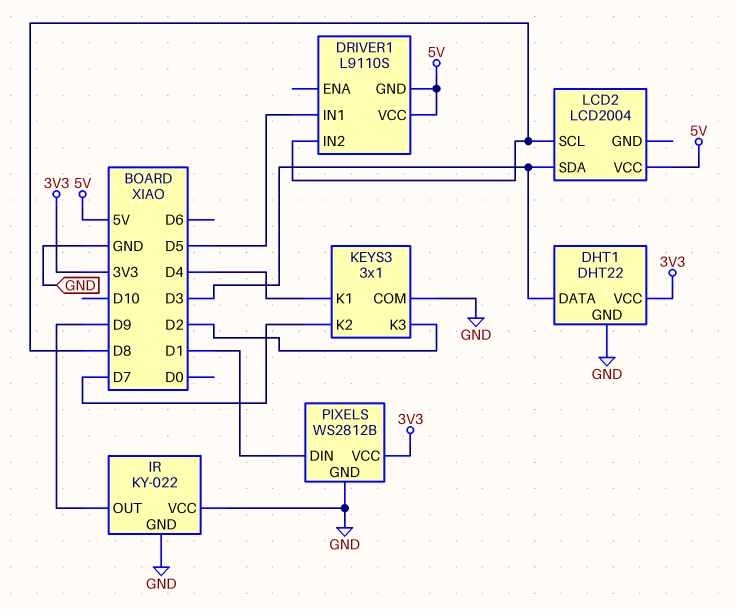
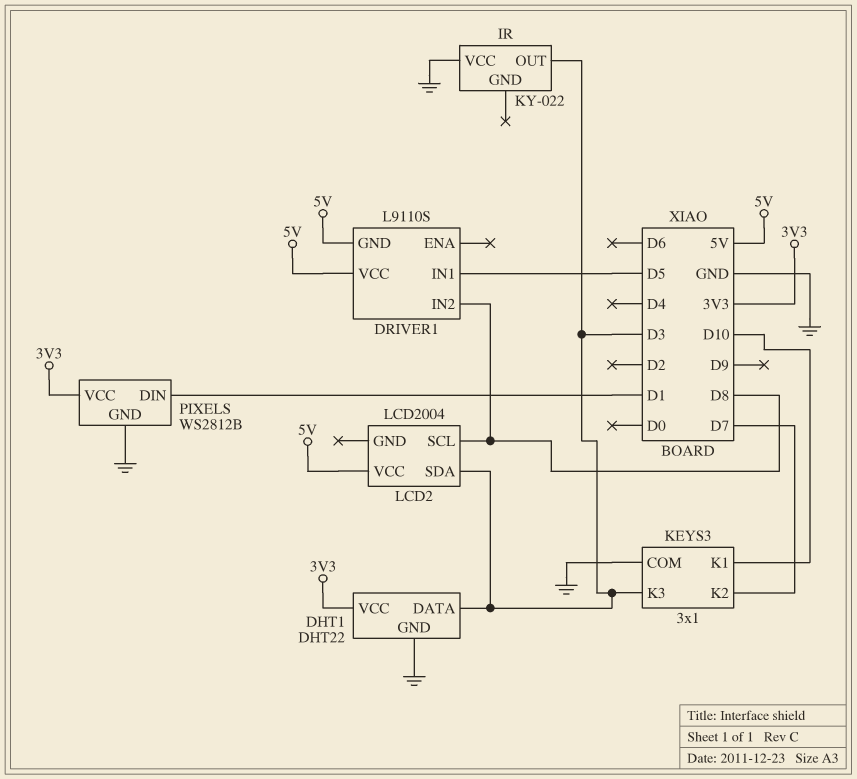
IR pin GND: GND -> none
IR pin OUT: D9 -> D3
KEYS3 pin K1: D4 -> D10
KEYS3 pin K3: D2 -> D3

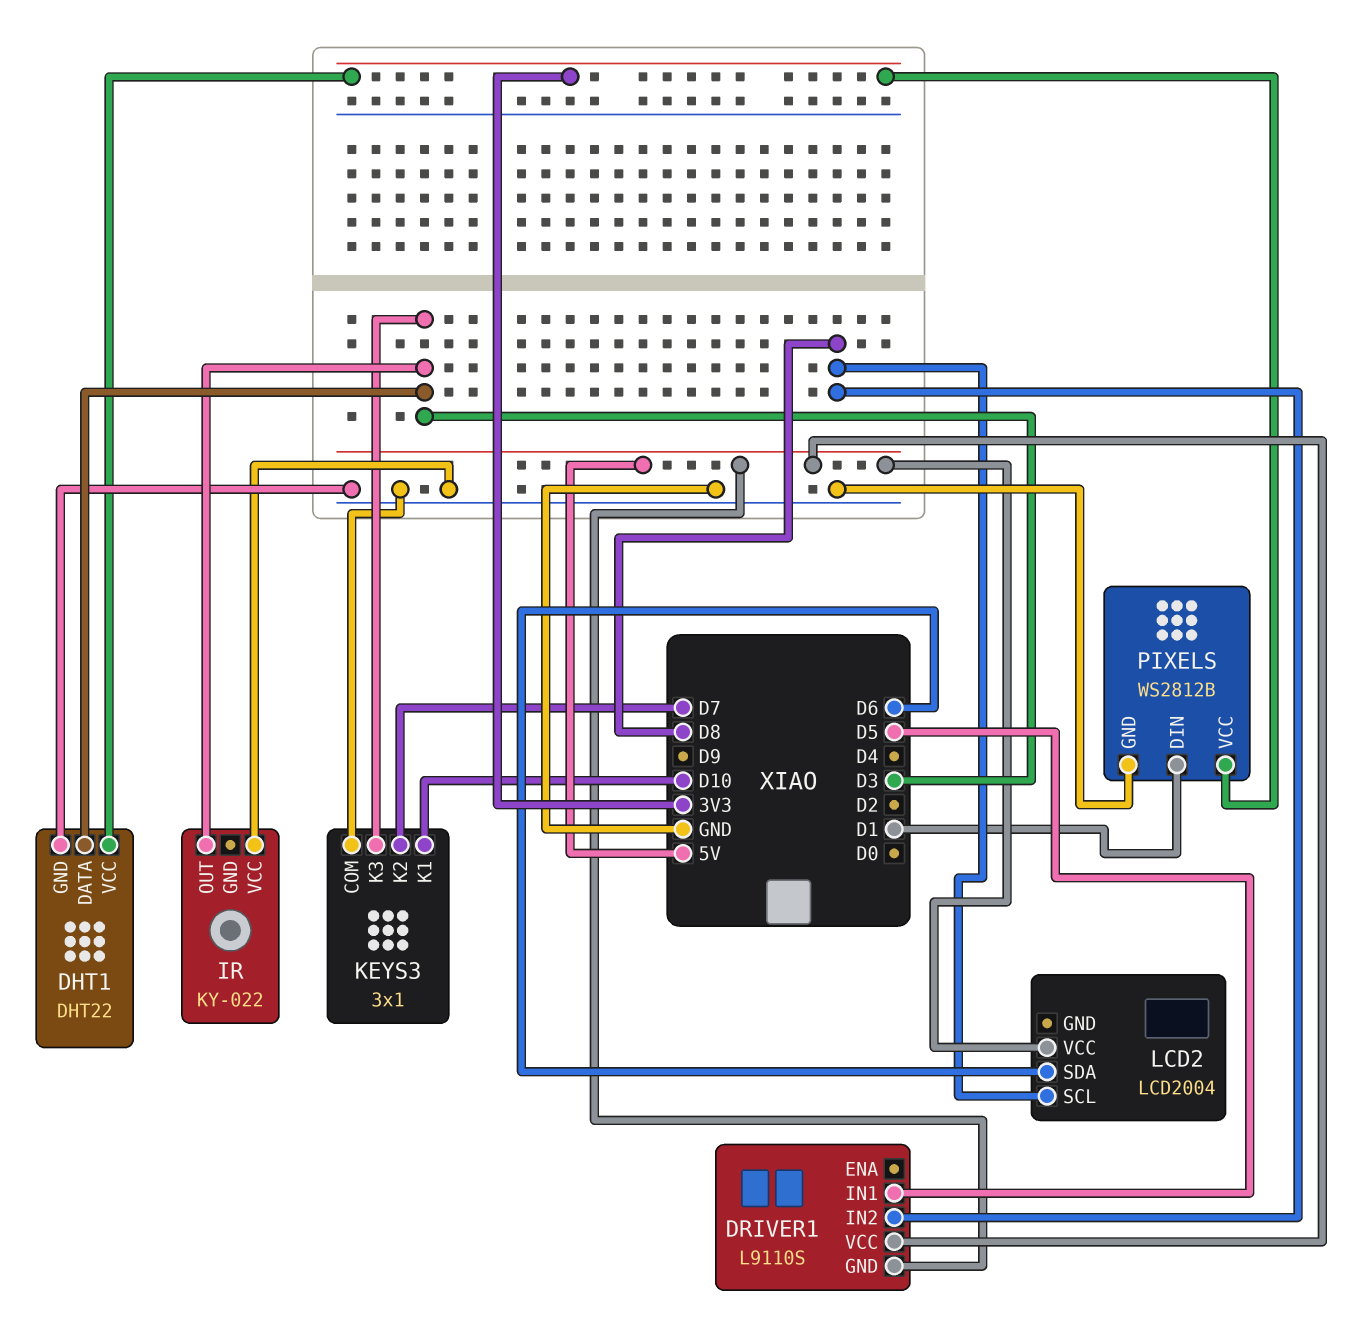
LCD2 pin SDA: D3 -> D6

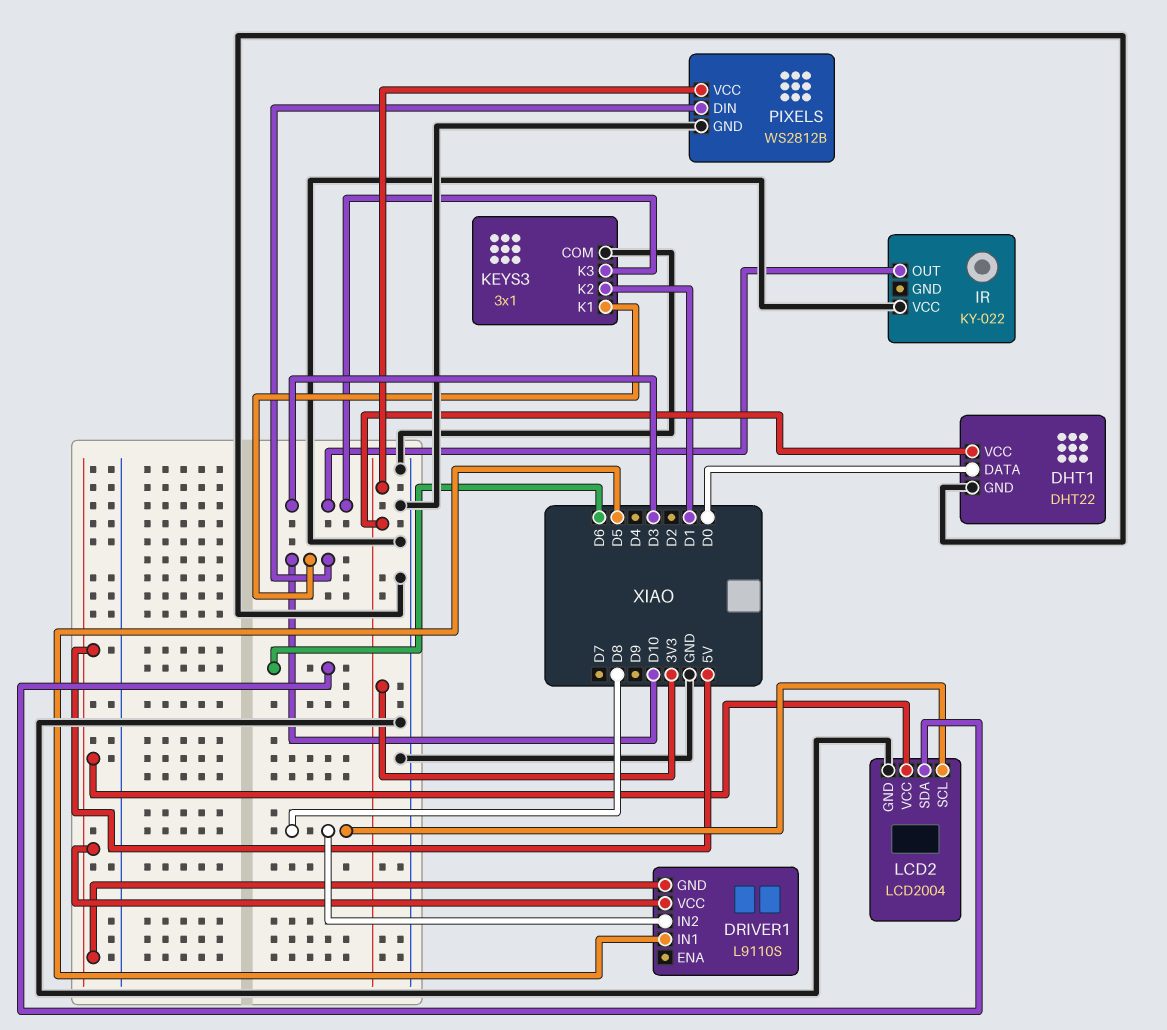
DHT1 pin DATA: D3 -> D0
KEYS3 pin K2: D7 -> D1
LCD2 pin GND: none -> GND
PIXELS pin DIN: D1 -> D10

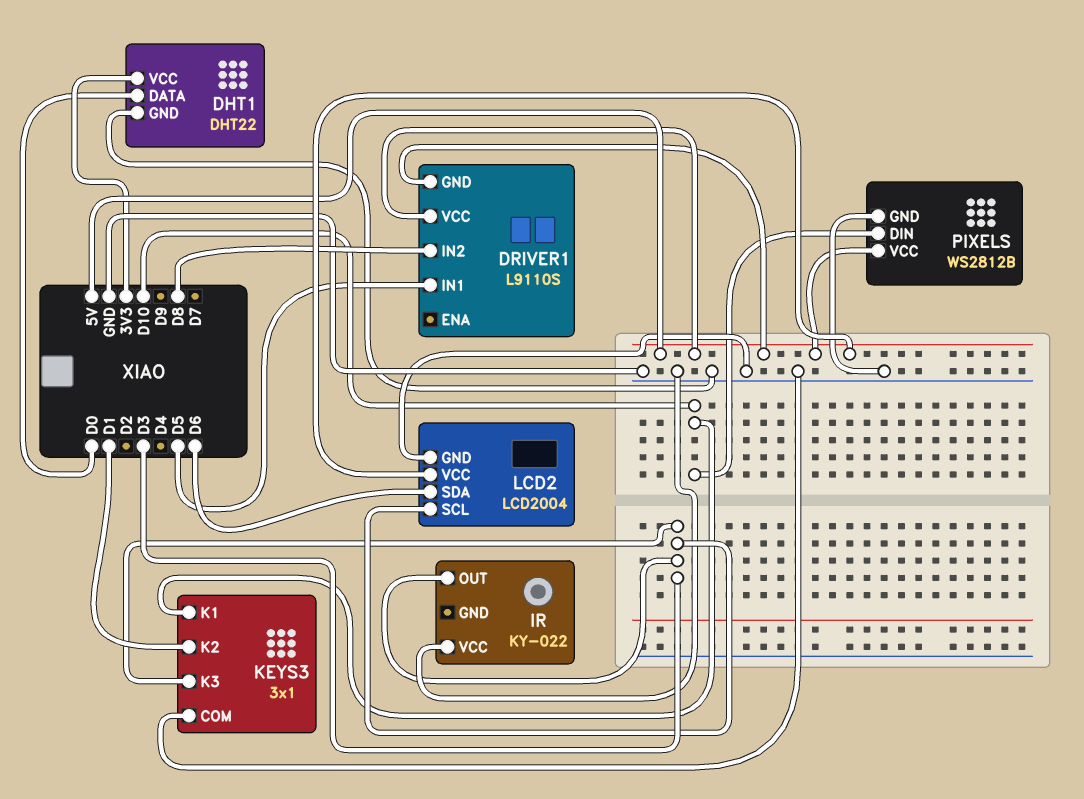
LCD2 pin SCL: D8 -> D3
PIXELS pin VCC: 3V3 -> 5V

